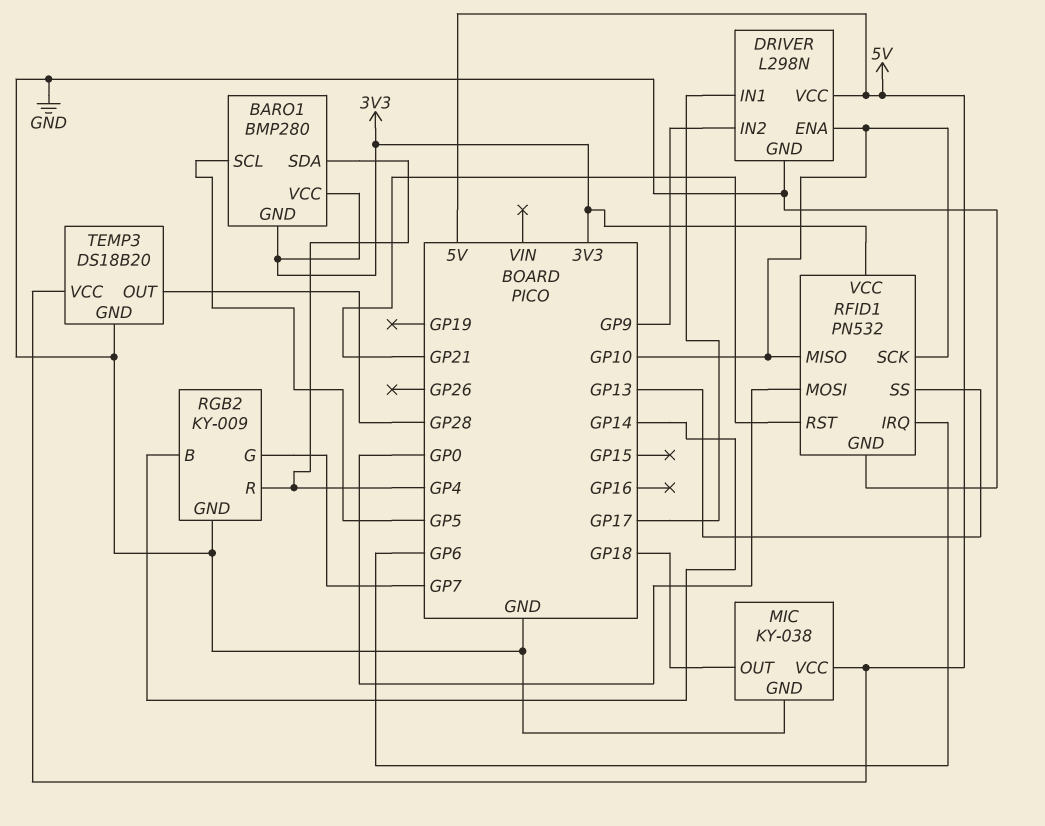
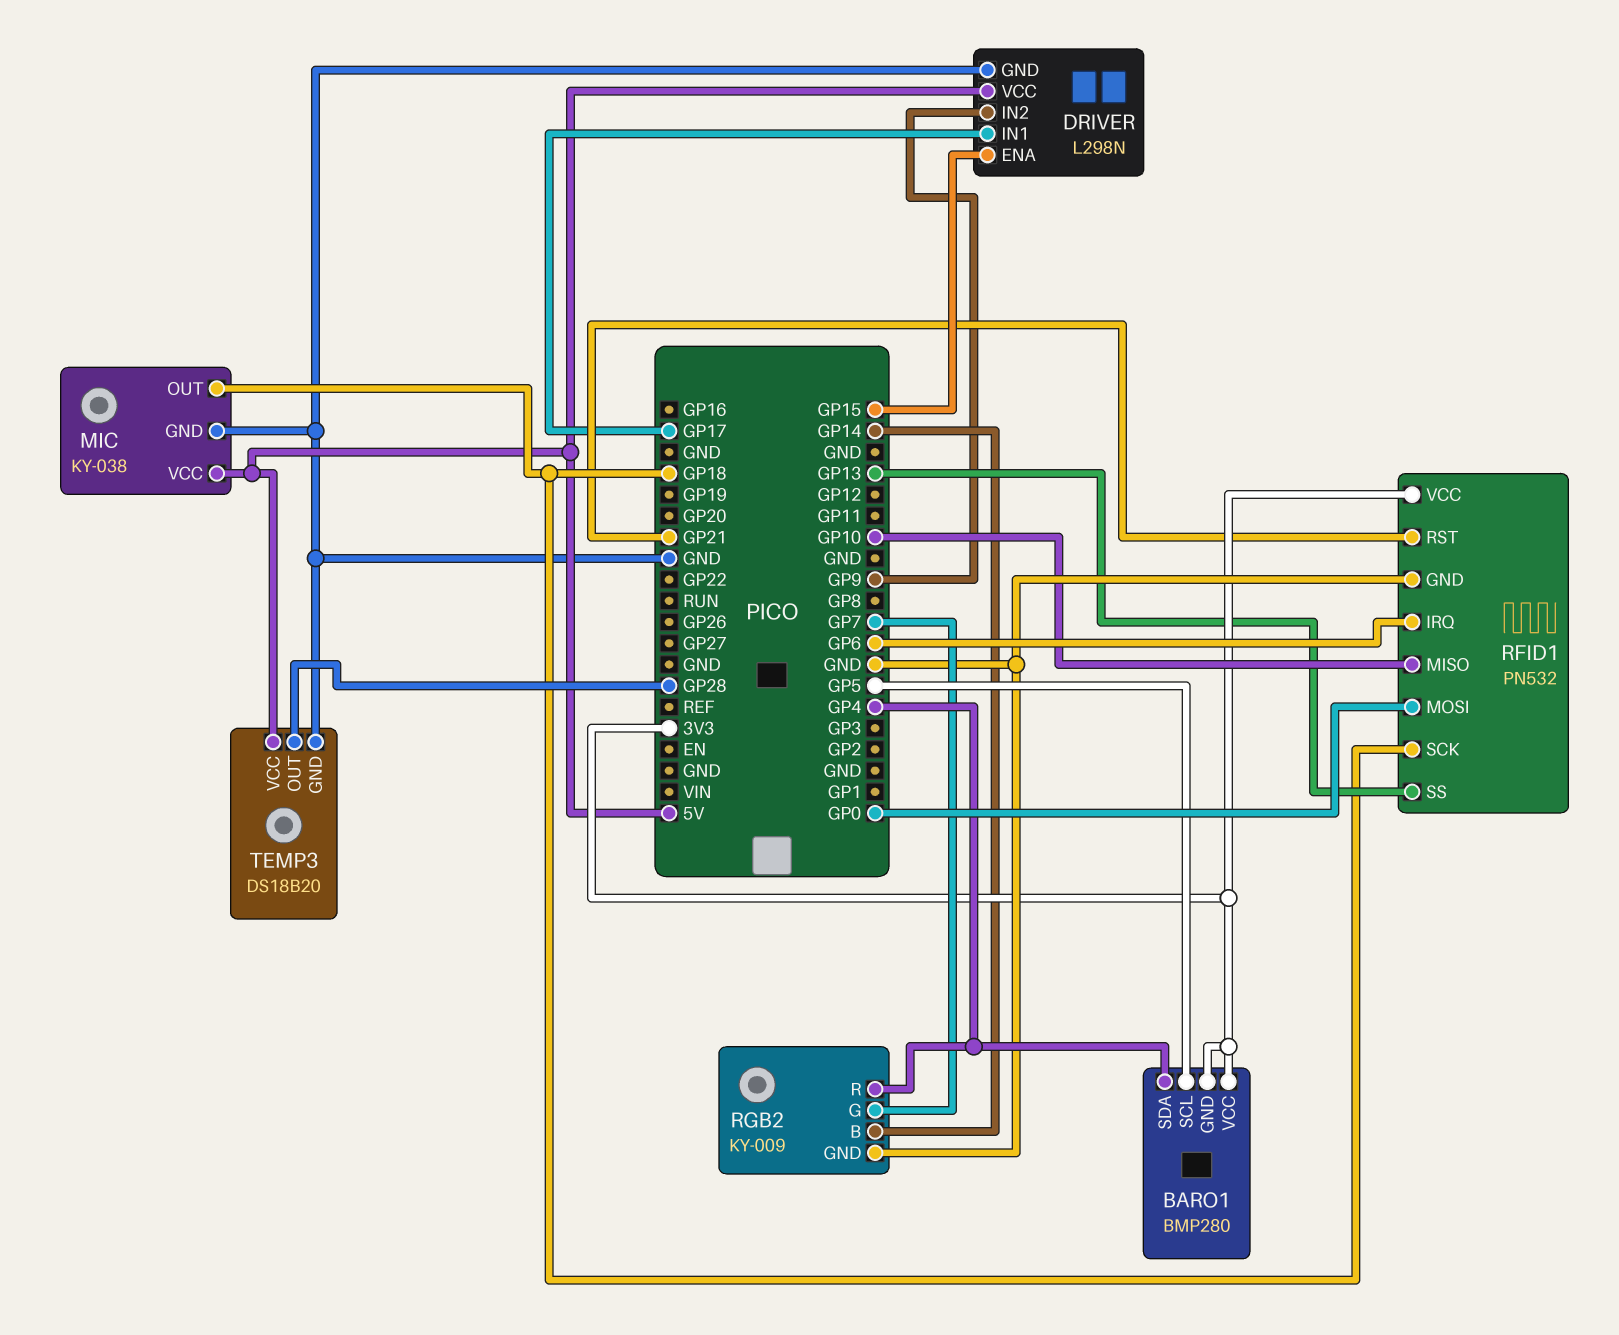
DRIVER pin ENA: GP10 -> GP15
RFID1 pin SCK: GP10 -> GP18

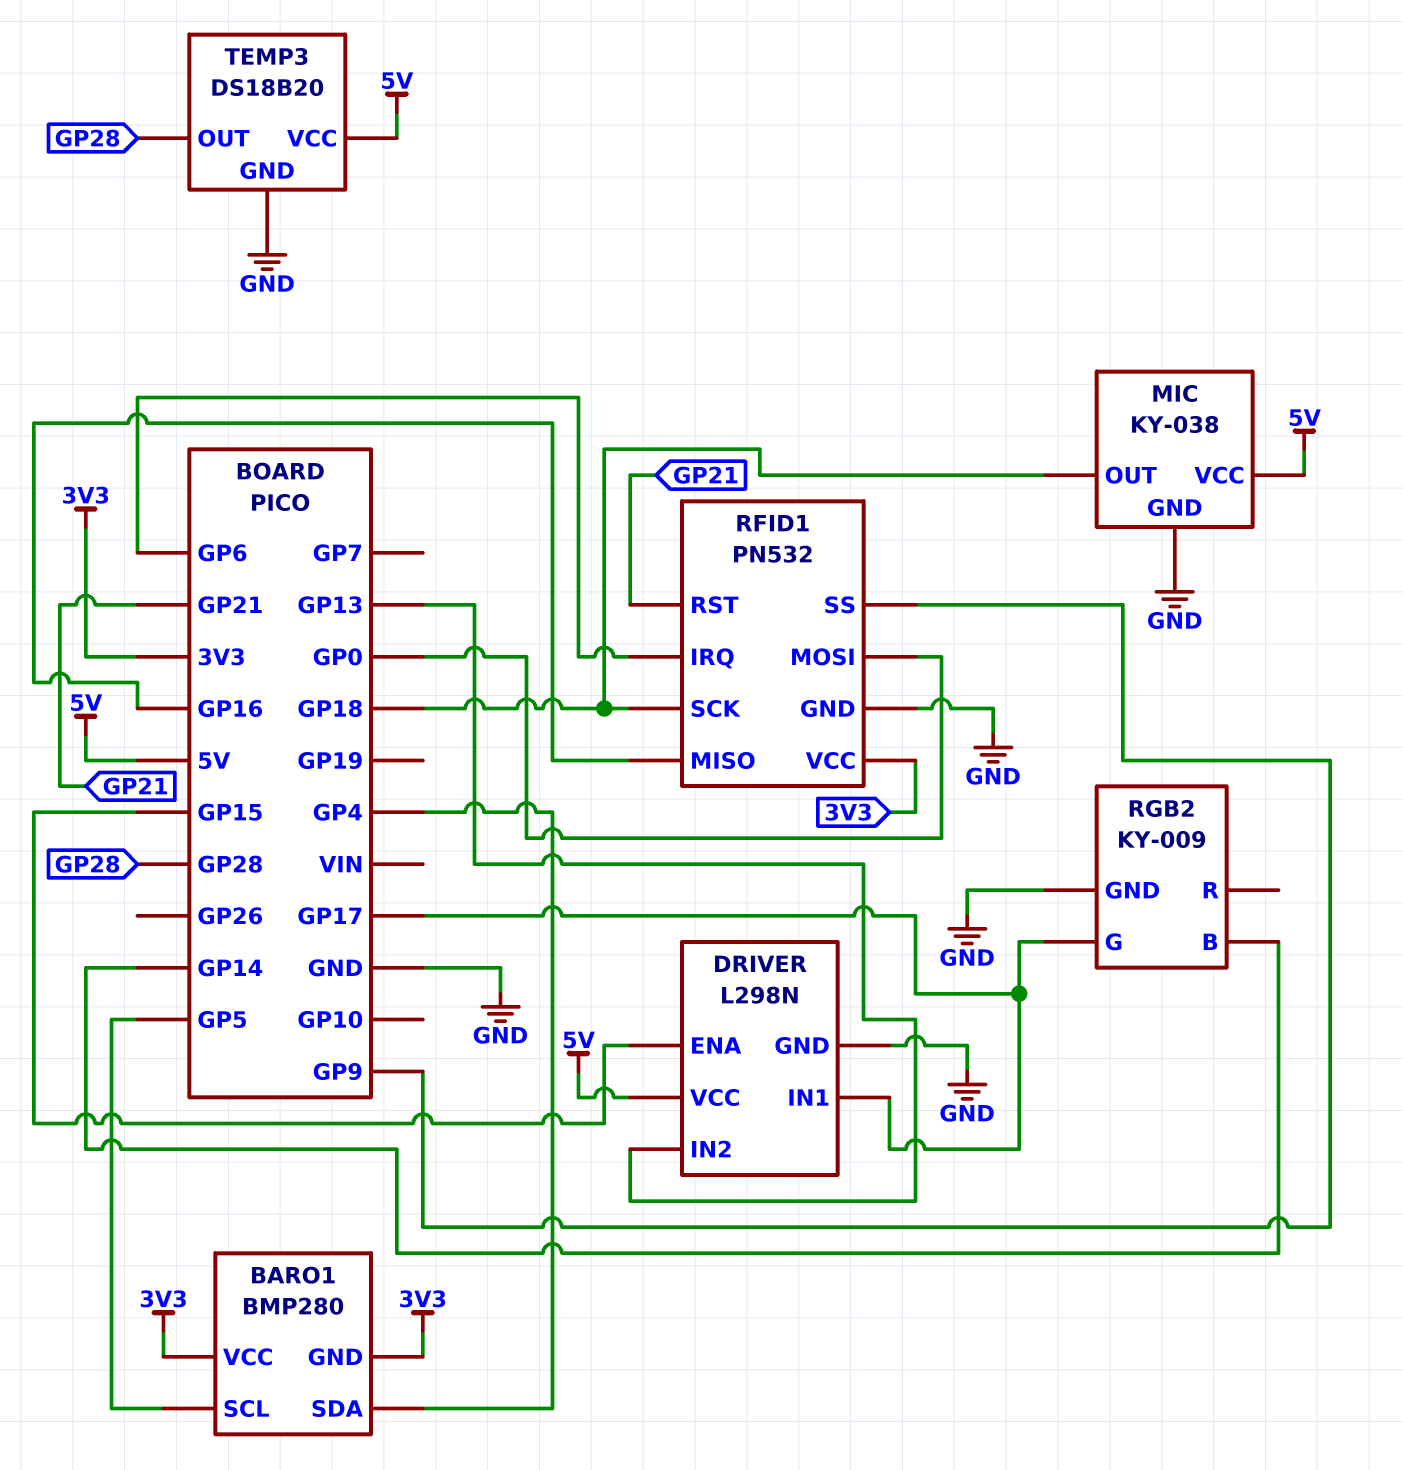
DRIVER pin IN2: GP9 -> GP13
RFID1 pin MISO: GP10 -> GP16
RFID1 pin SS: GP13 -> GP9
RGB2 pin G: GP7 -> GP17
RGB2 pin R: GP4 -> none

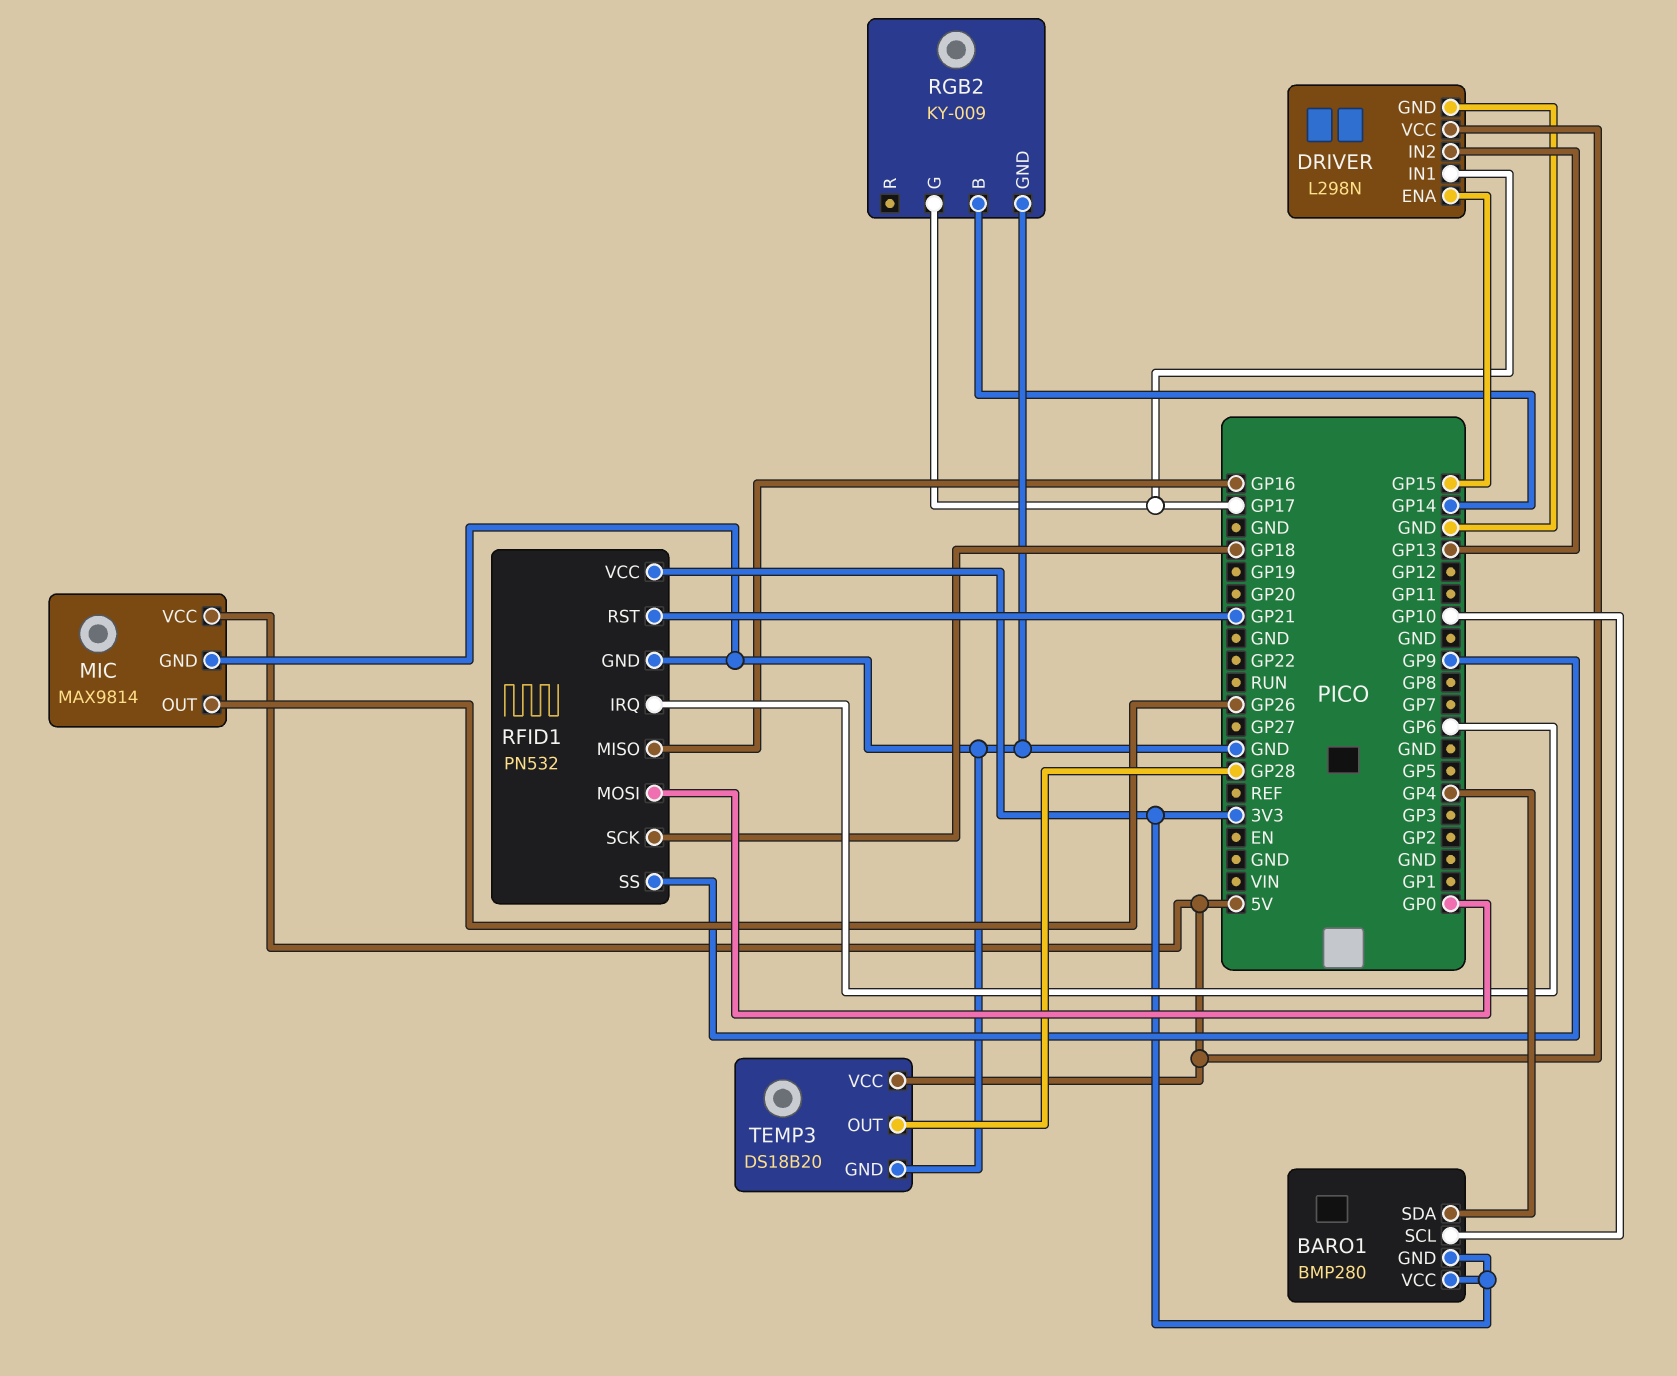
BARO1 pin SCL: GP5 -> GP10
MIC: KY-038 -> MAX9814
MIC pin OUT: GP18 -> GP26

